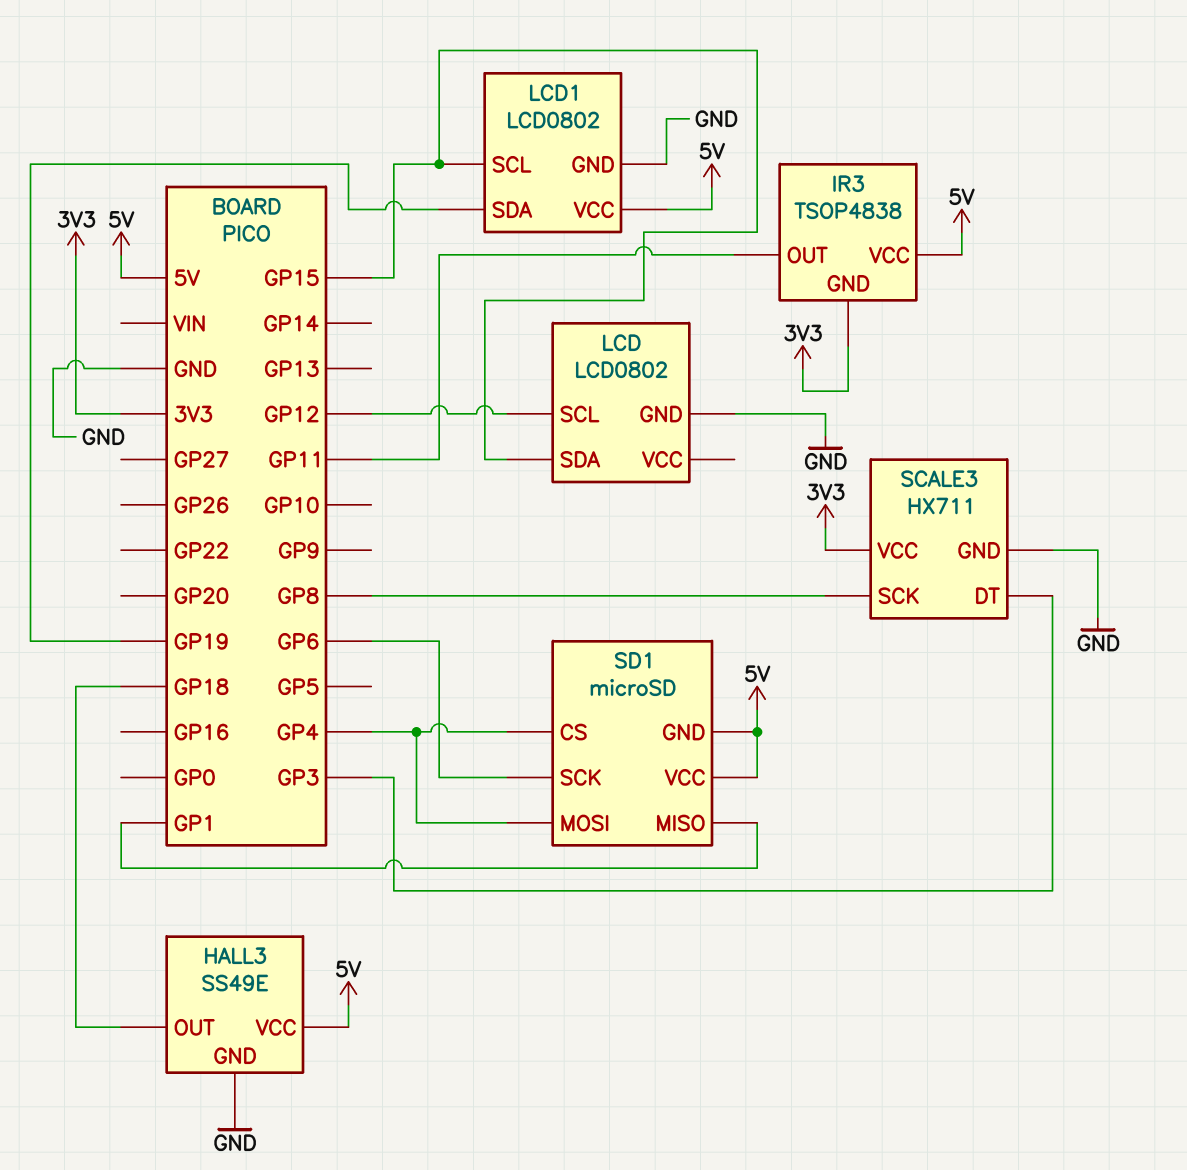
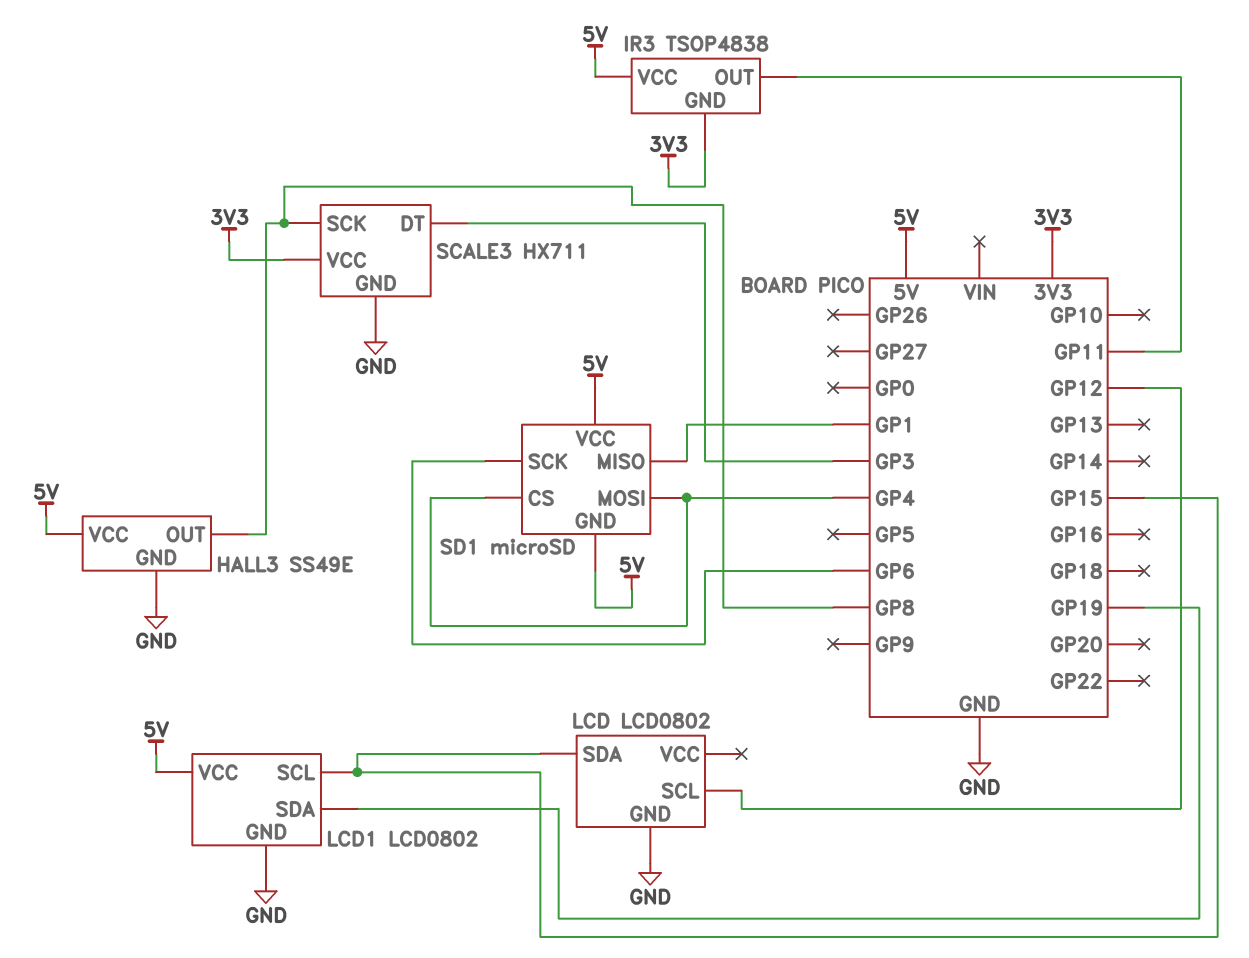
HALL3 pin OUT: GP18 -> GP8

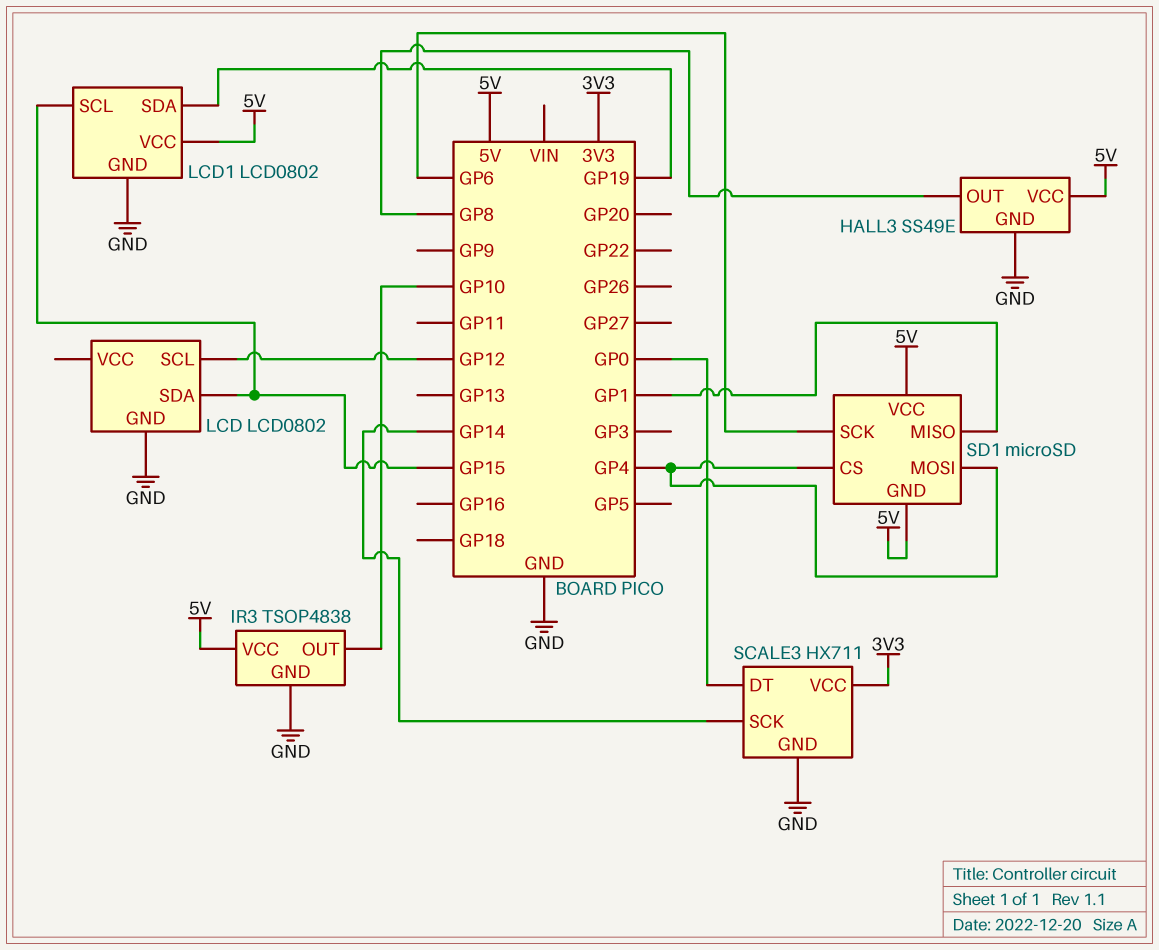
IR3 pin GND: 3V3 -> GND
IR3 pin OUT: GP11 -> GP10
SCALE3 pin DT: GP3 -> GP0
SCALE3 pin SCK: GP8 -> GP14

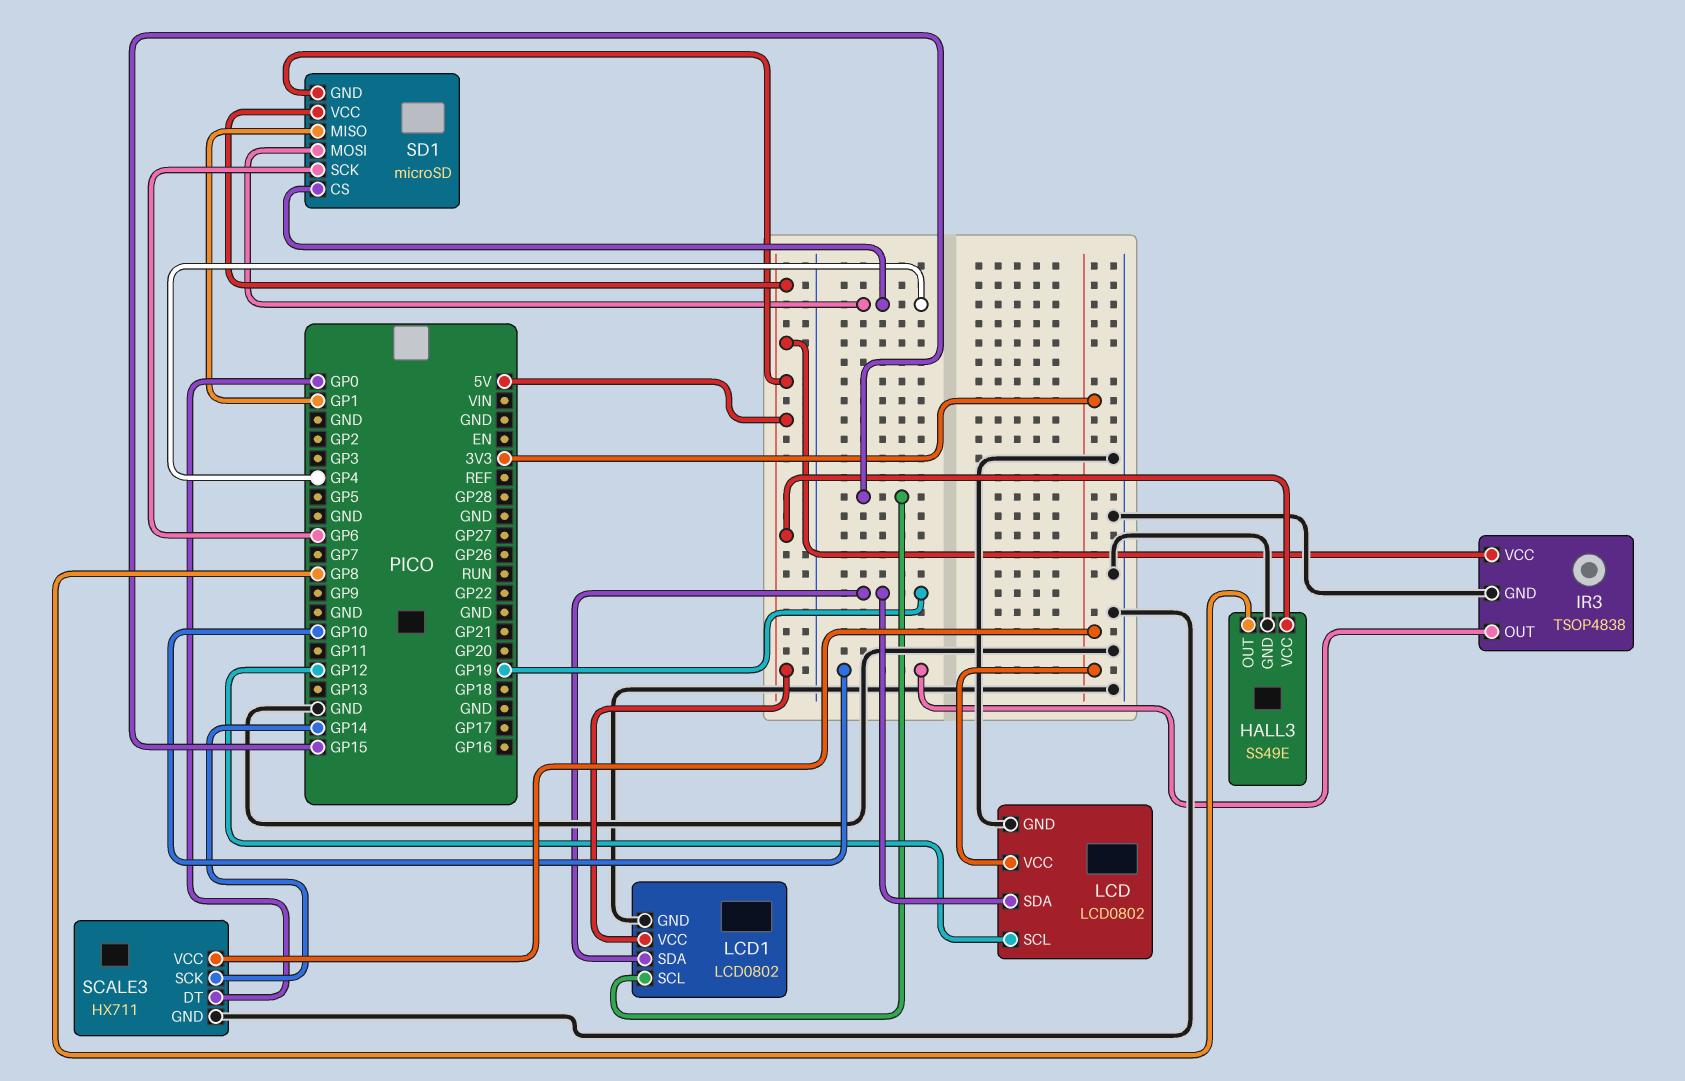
LCD pin SDA: GP15 -> GP19
LCD pin VCC: none -> 3V3

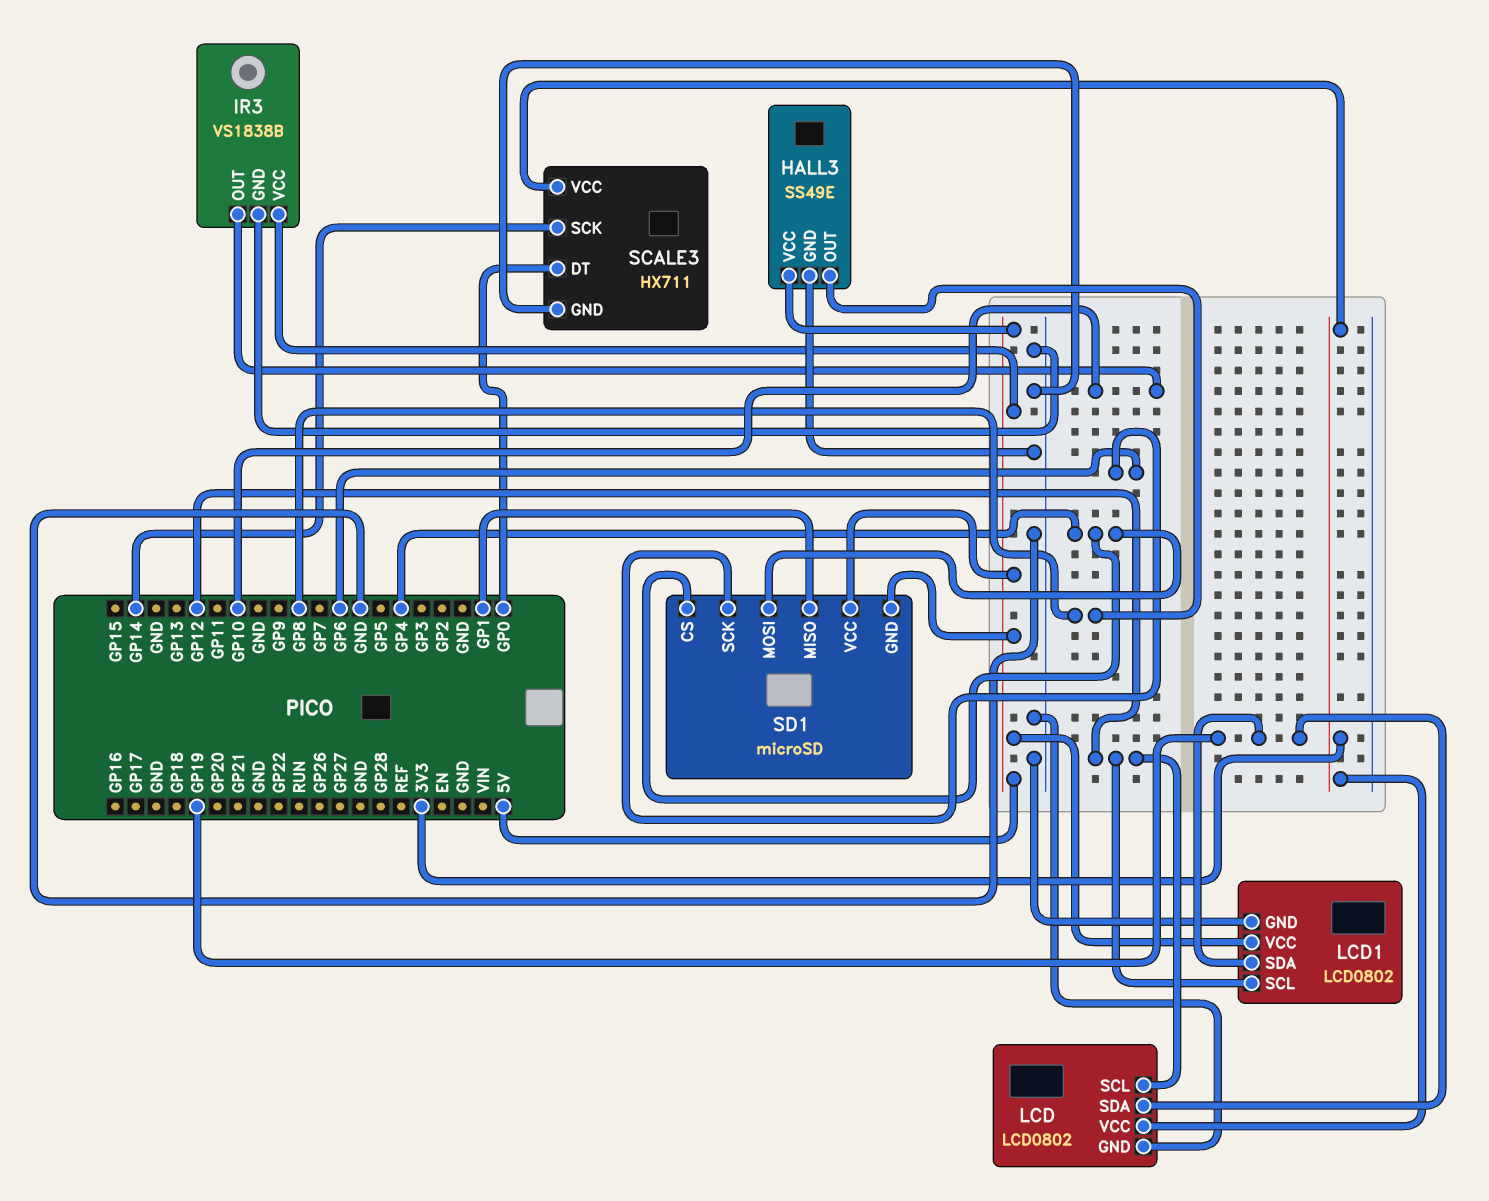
IR3: TSOP4838 -> VS1838B
LCD1 pin SCL: GP15 -> GP12

